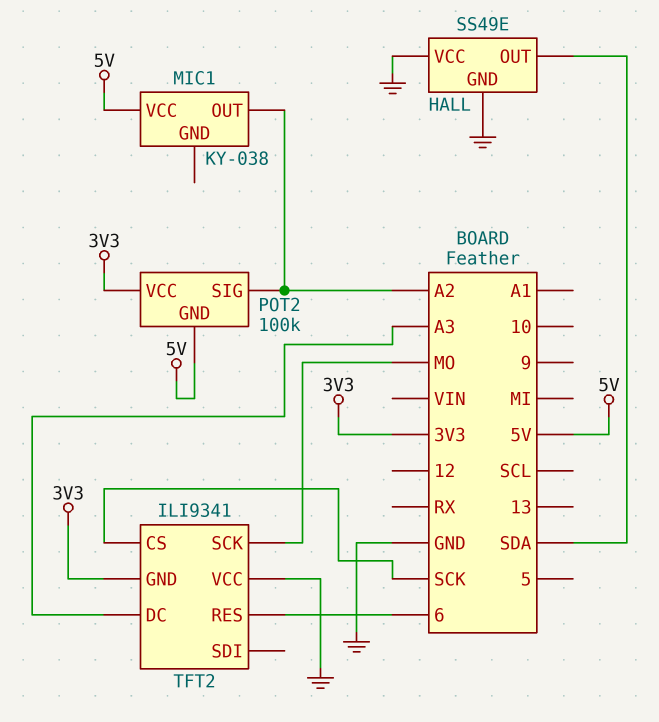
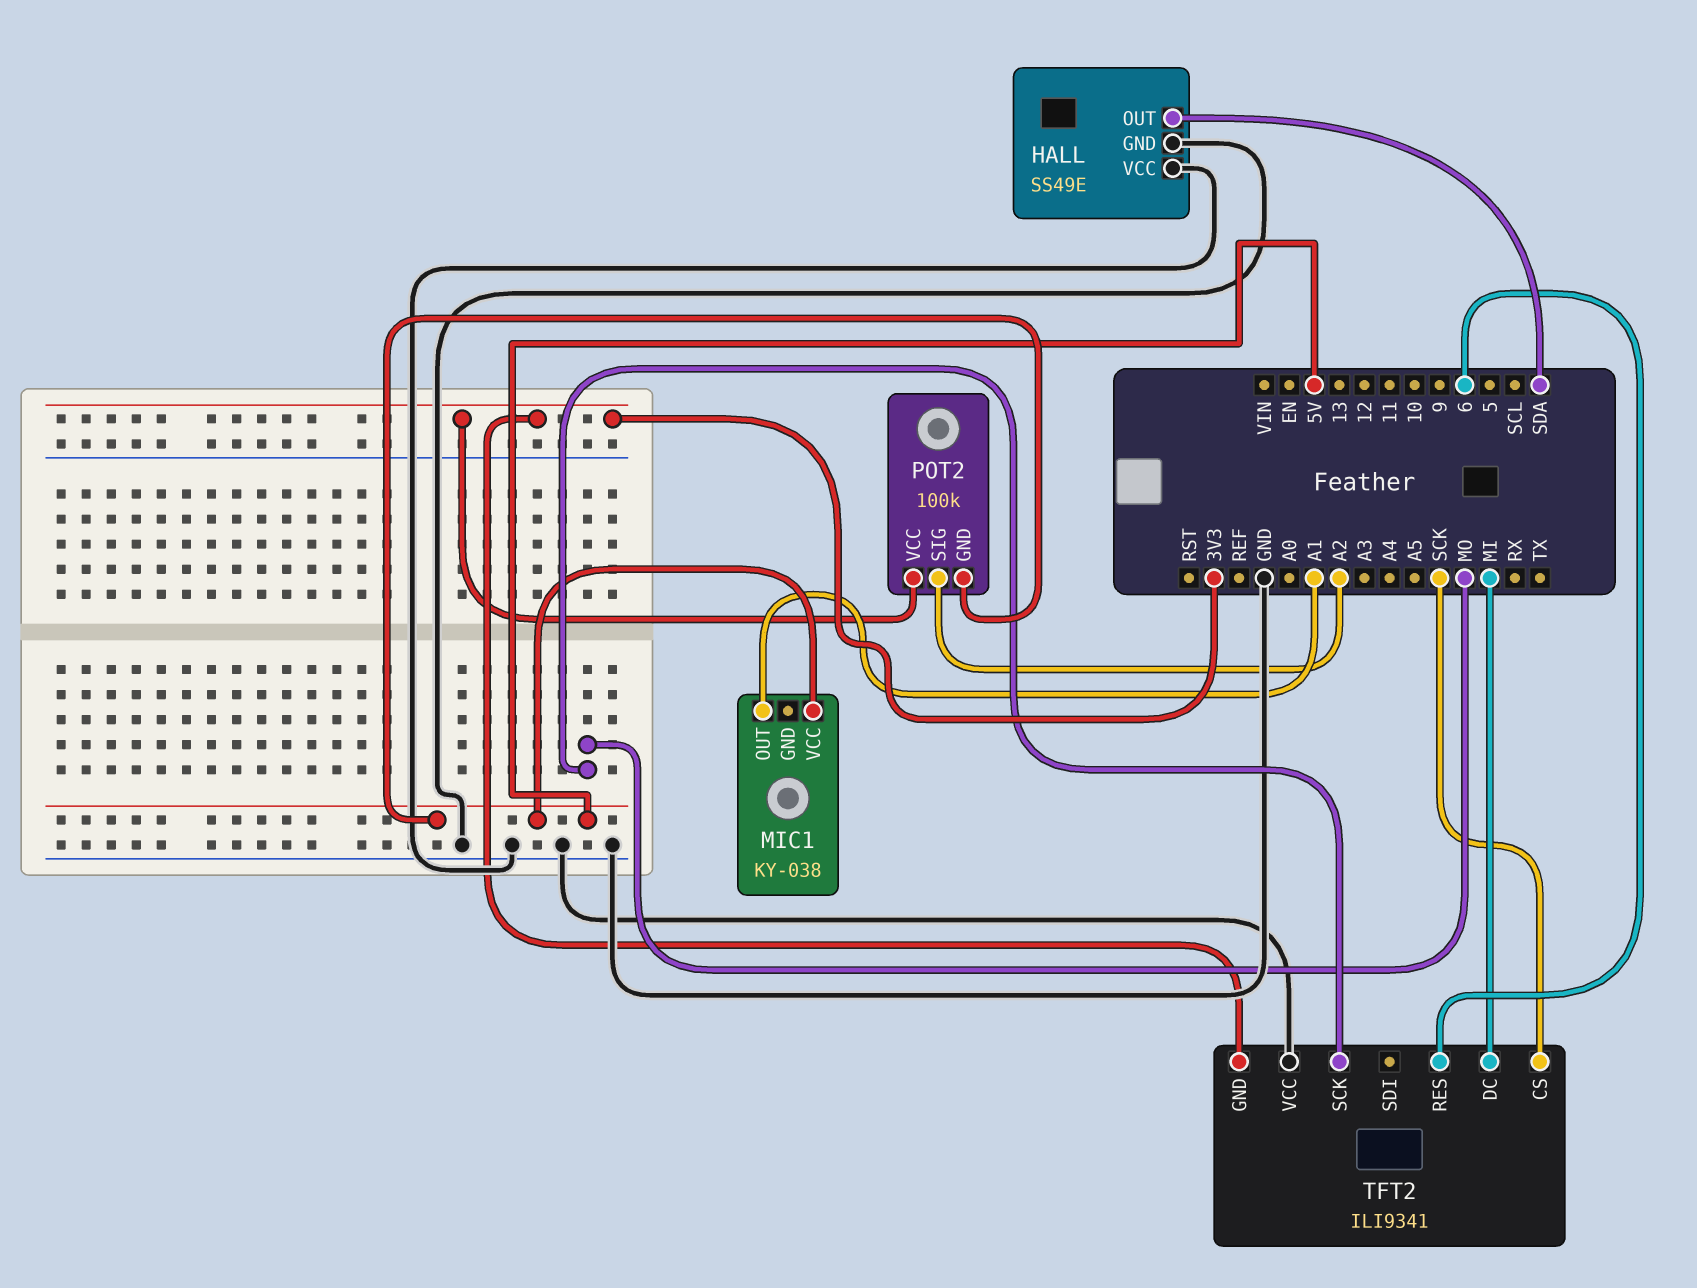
MIC1 pin OUT: A2 -> A1
TFT2 pin DC: A3 -> MI

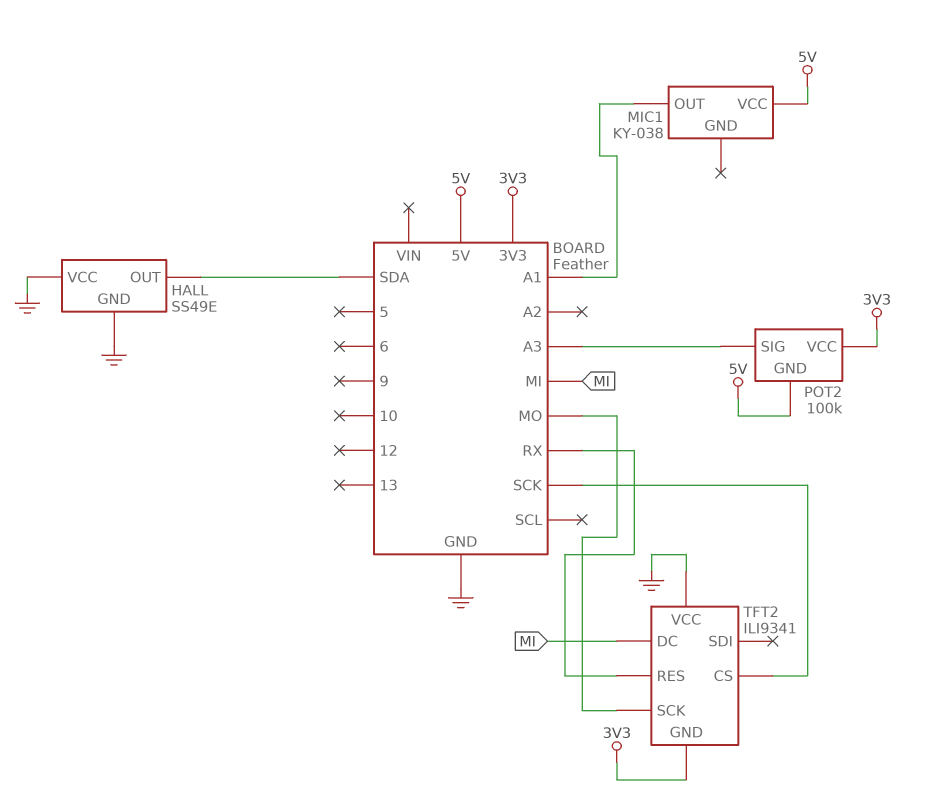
POT2 pin SIG: A2 -> A3
TFT2 pin RES: 6 -> RX

